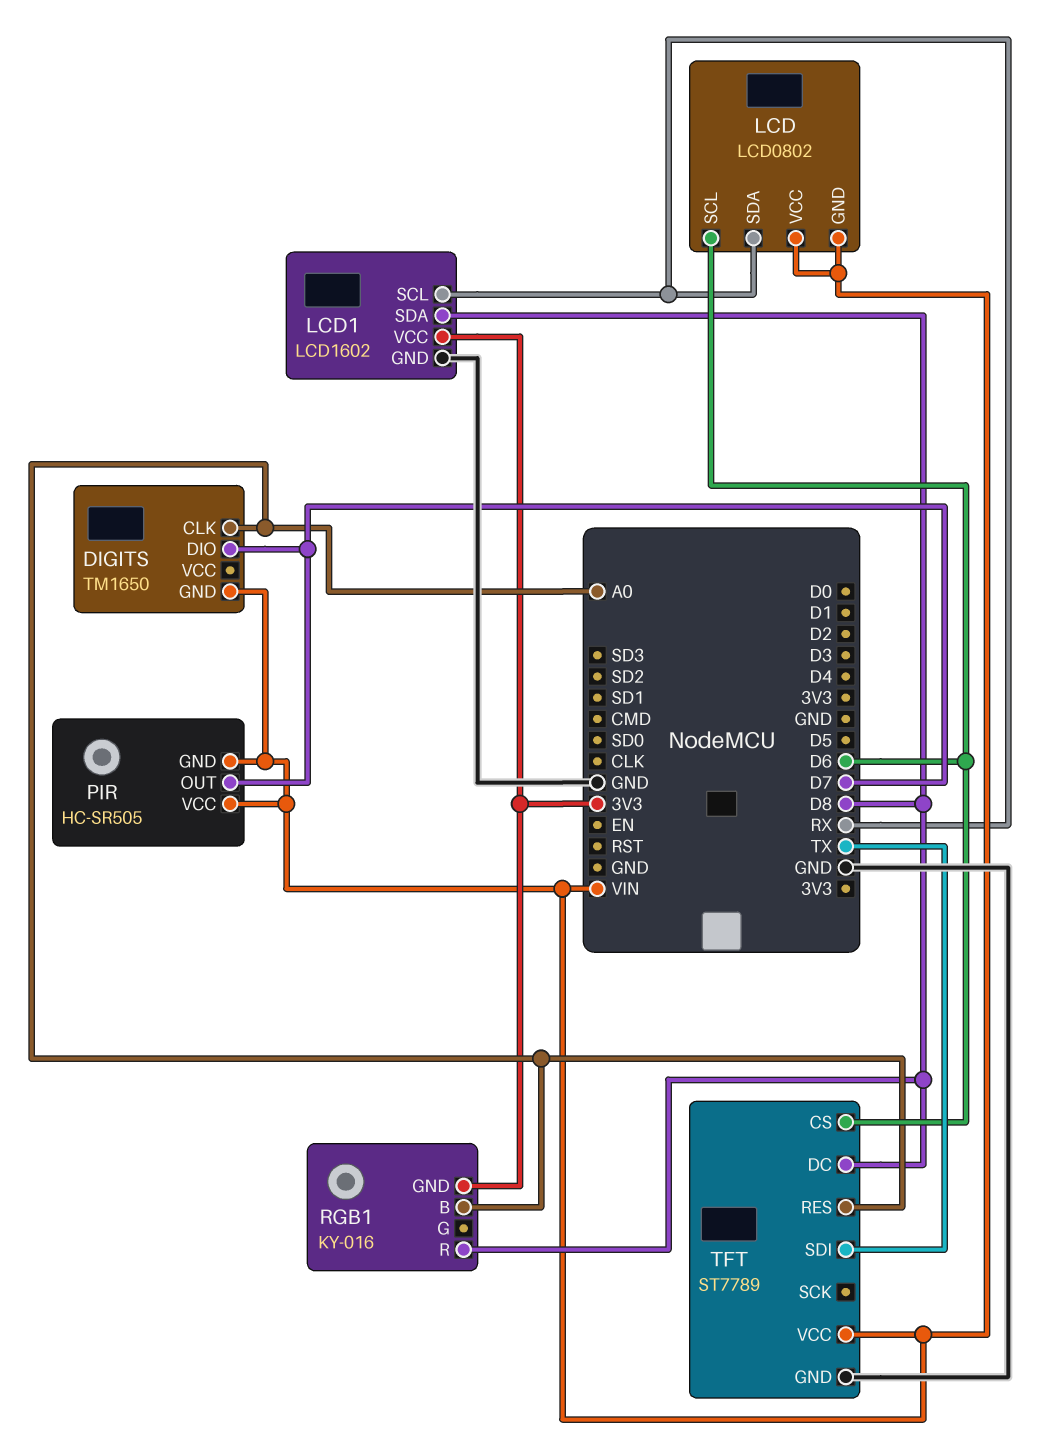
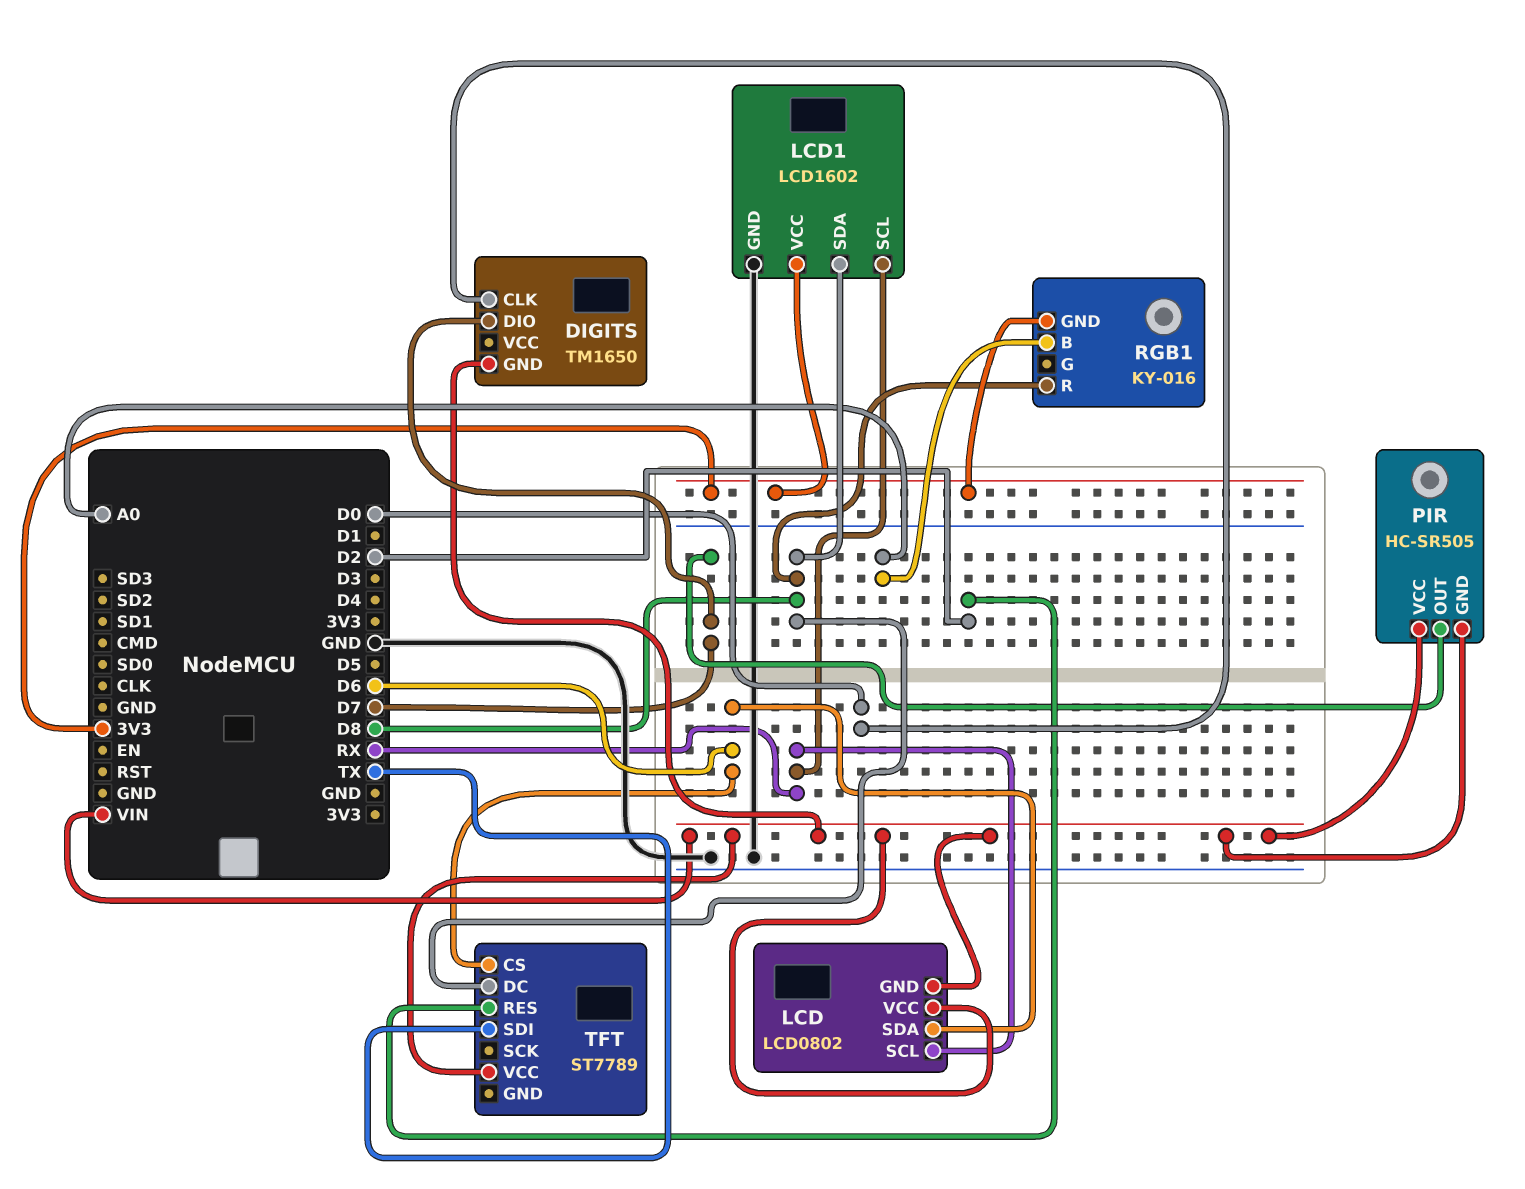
DIGITS pin CLK: A0 -> D0
LCD pin SCL: D6 -> RX
LCD pin SDA: RX -> D6
TFT pin GND: GND -> none
TFT pin RES: A0 -> D2

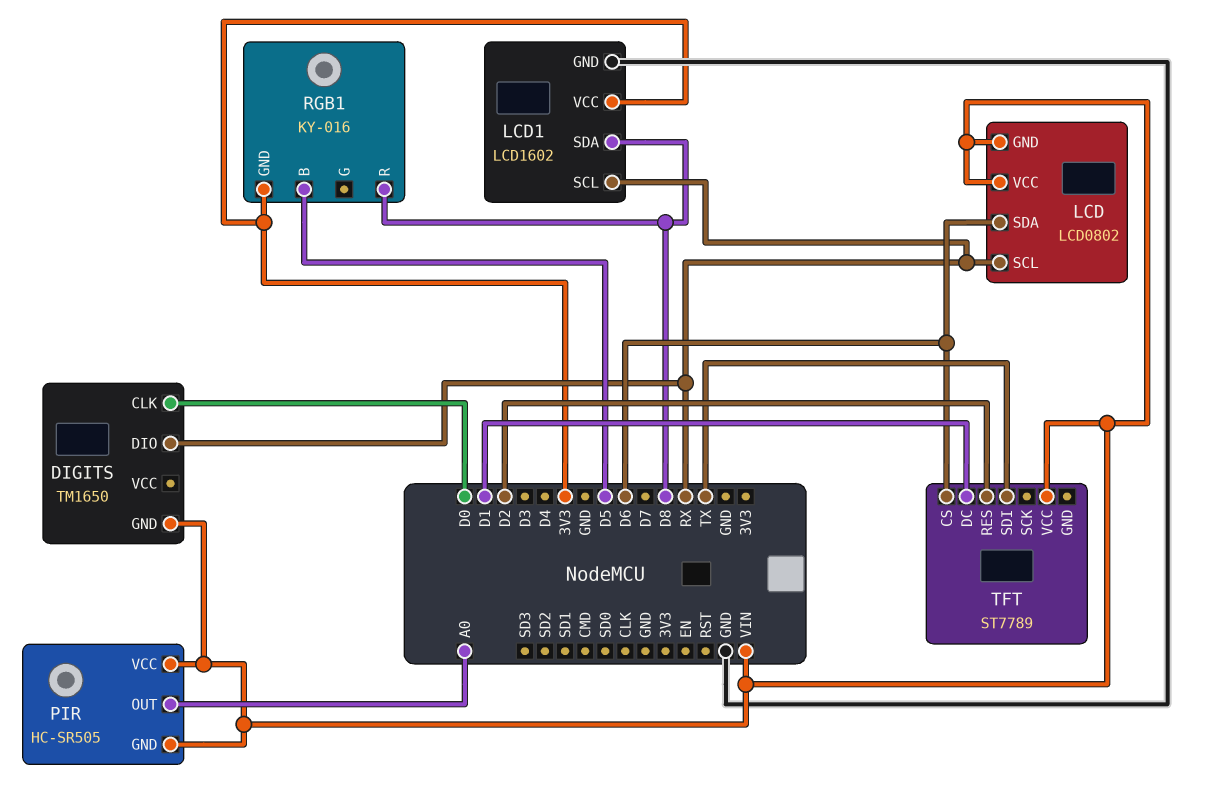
DIGITS pin DIO: D7 -> RX
PIR pin OUT: D7 -> A0
RGB1 pin B: A0 -> D5
TFT pin DC: D8 -> D1

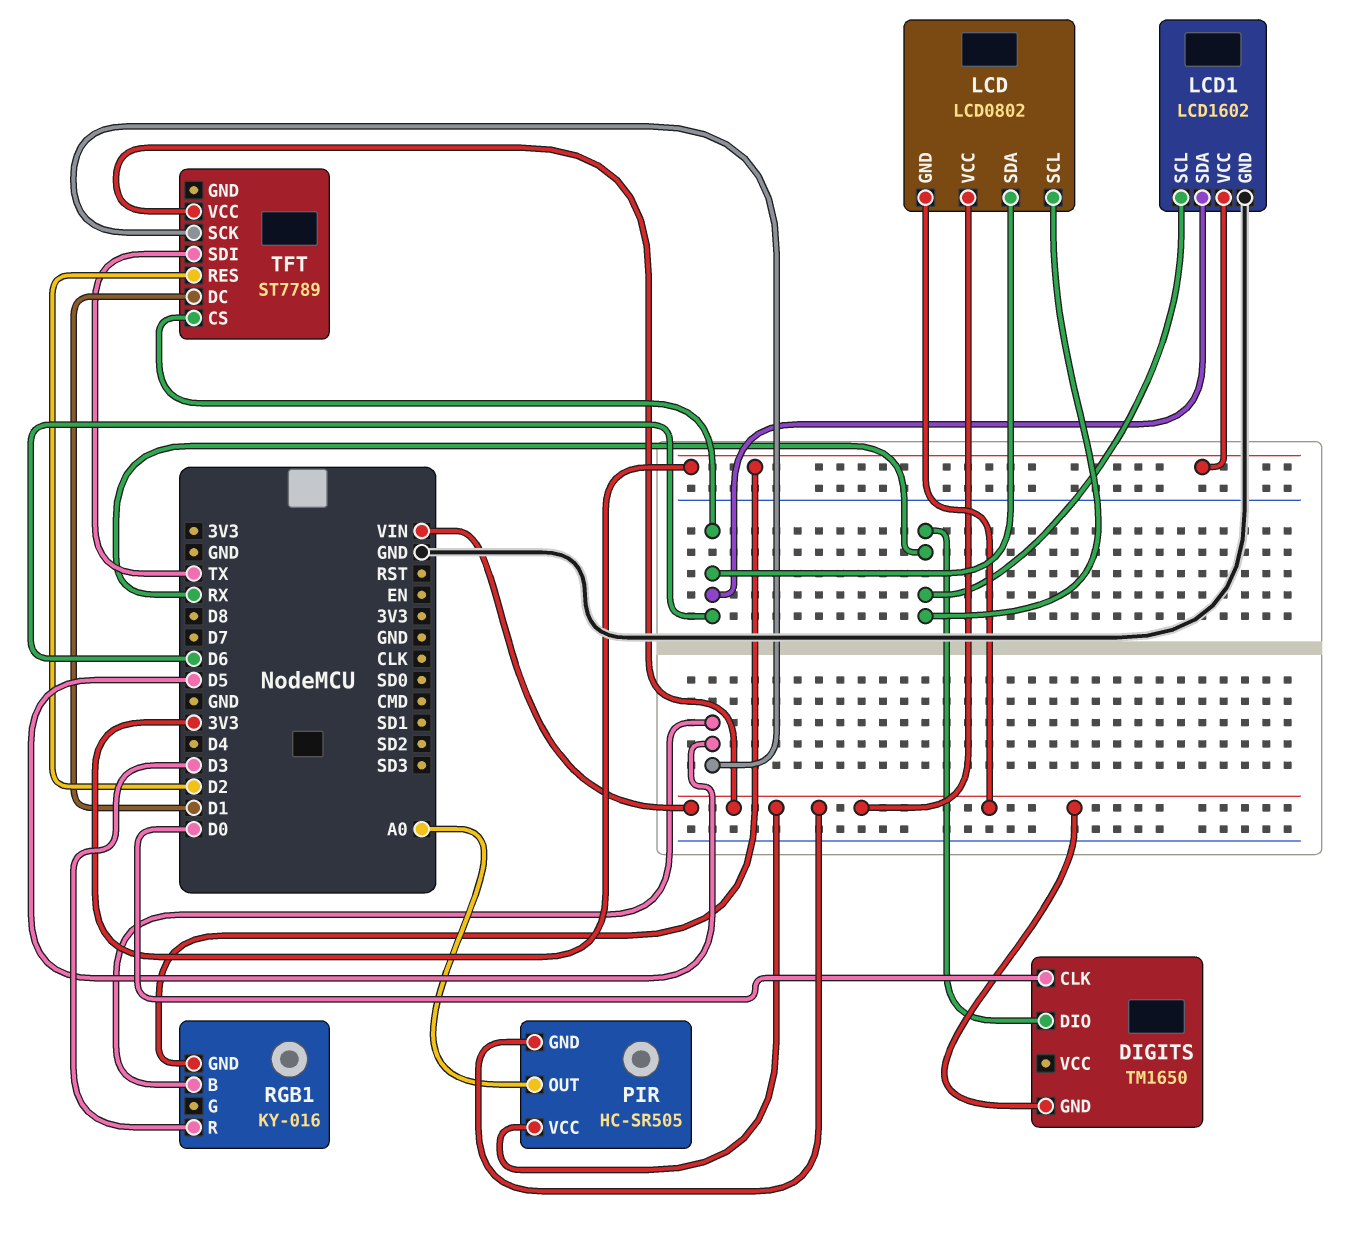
LCD1 pin SDA: D8 -> D6
RGB1 pin R: D8 -> D3
TFT pin SCK: none -> D5

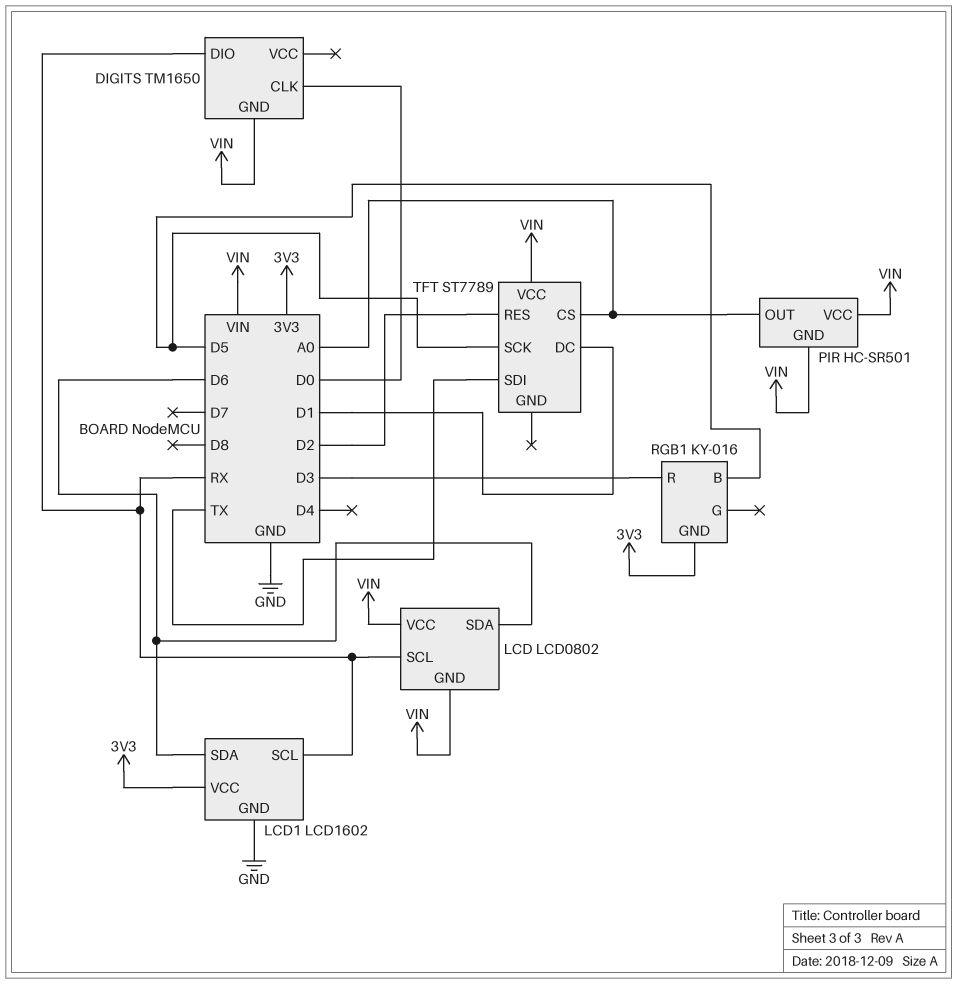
PIR: HC-SR505 -> HC-SR501
TFT pin CS: D6 -> A0

